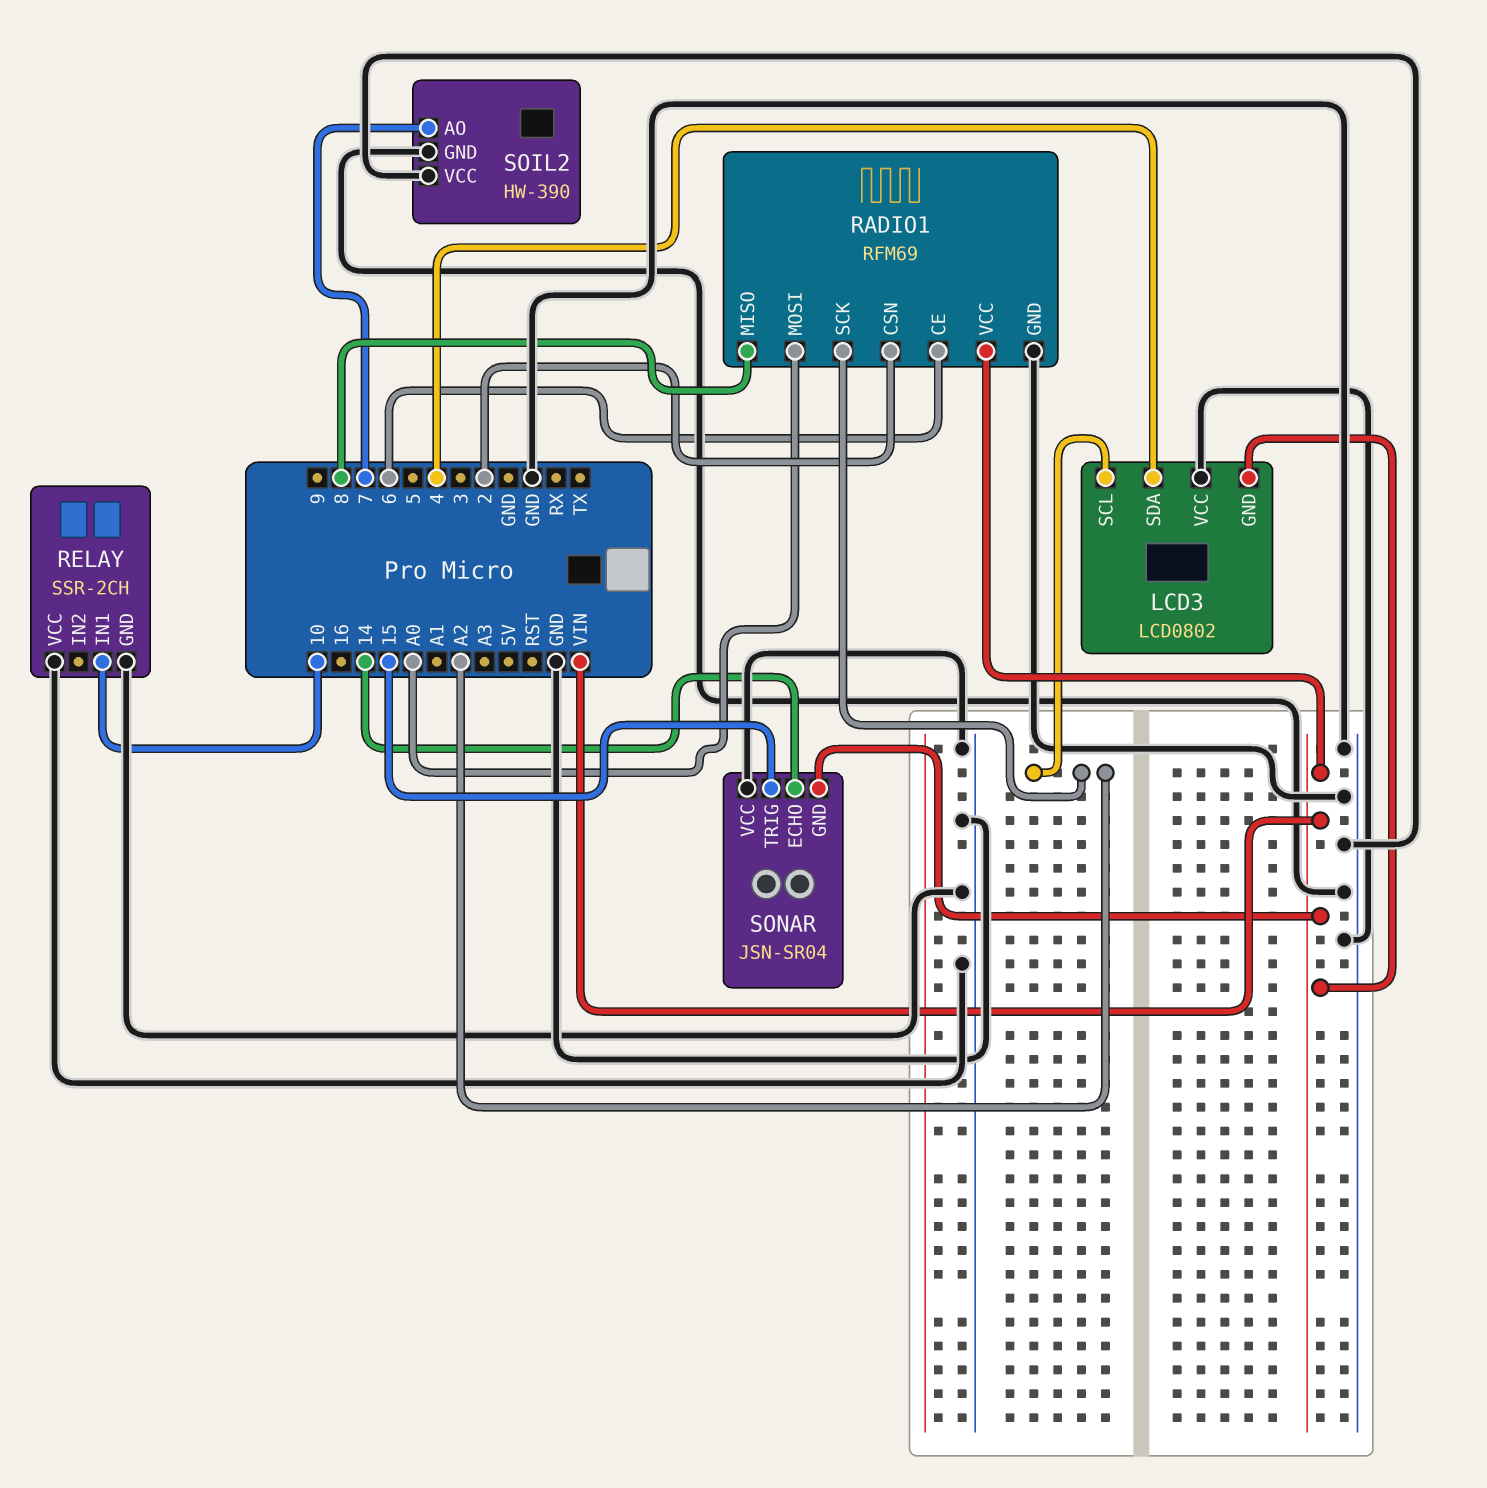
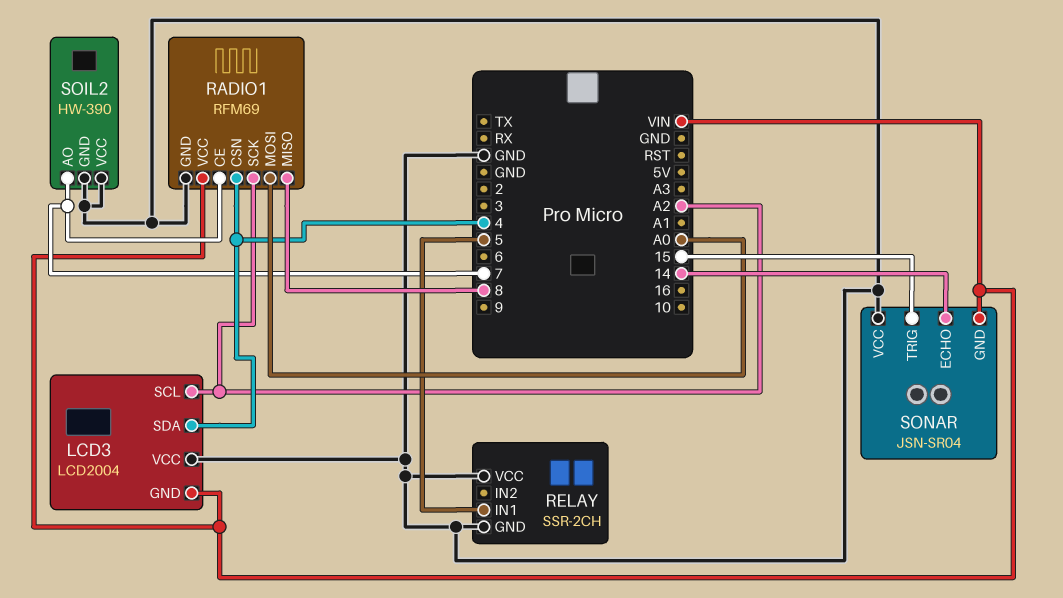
LCD3: LCD0802 -> LCD2004
RADIO1 pin CE: 6 -> 7
RADIO1 pin CSN: 2 -> 4
RELAY pin IN1: 10 -> 5

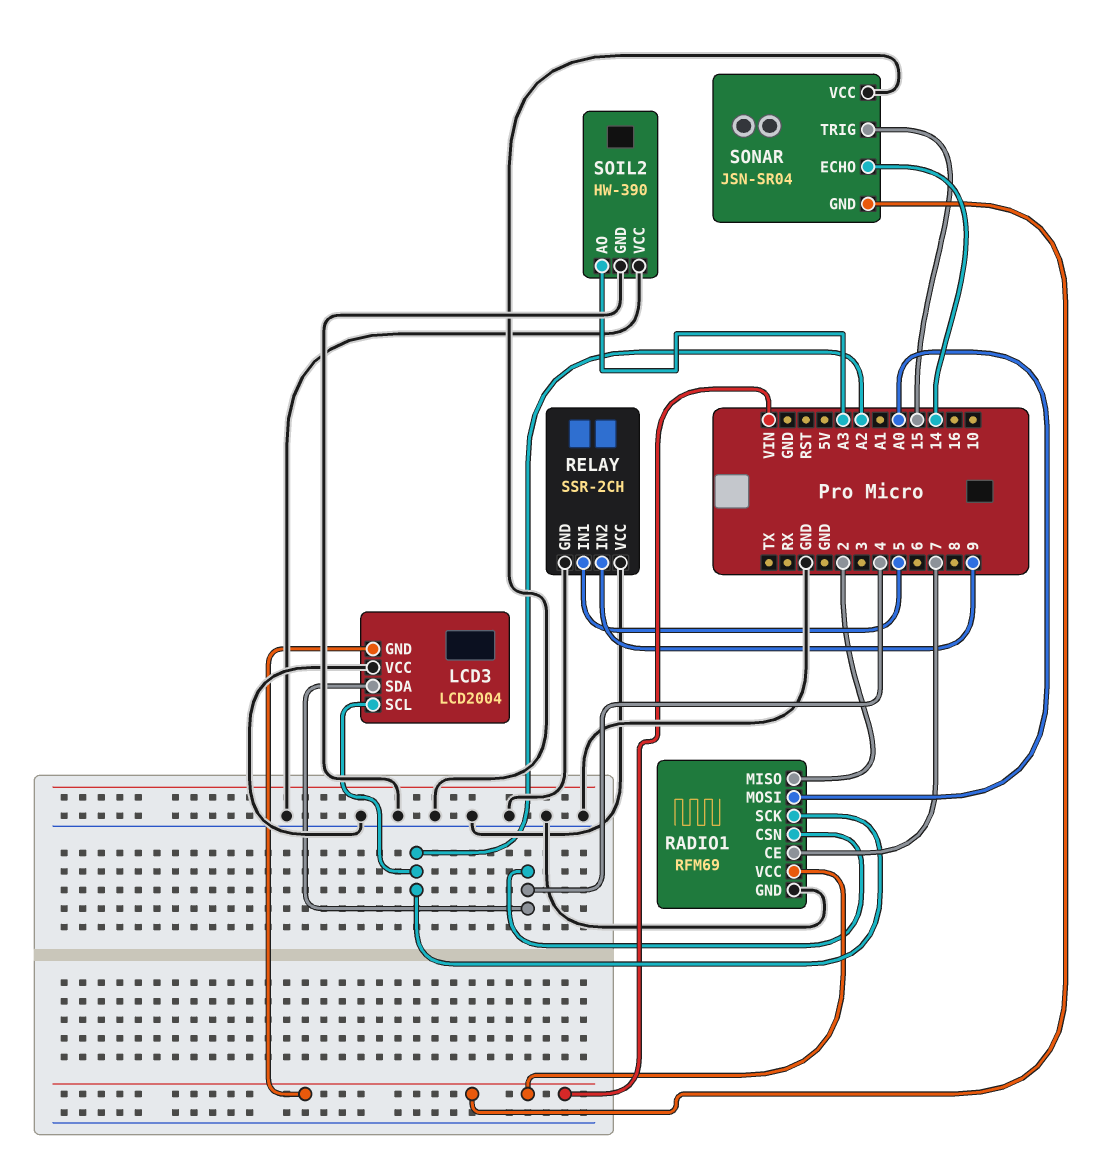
RADIO1 pin MISO: 8 -> 2
RELAY pin IN2: none -> 9
SOIL2 pin AO: 7 -> A3

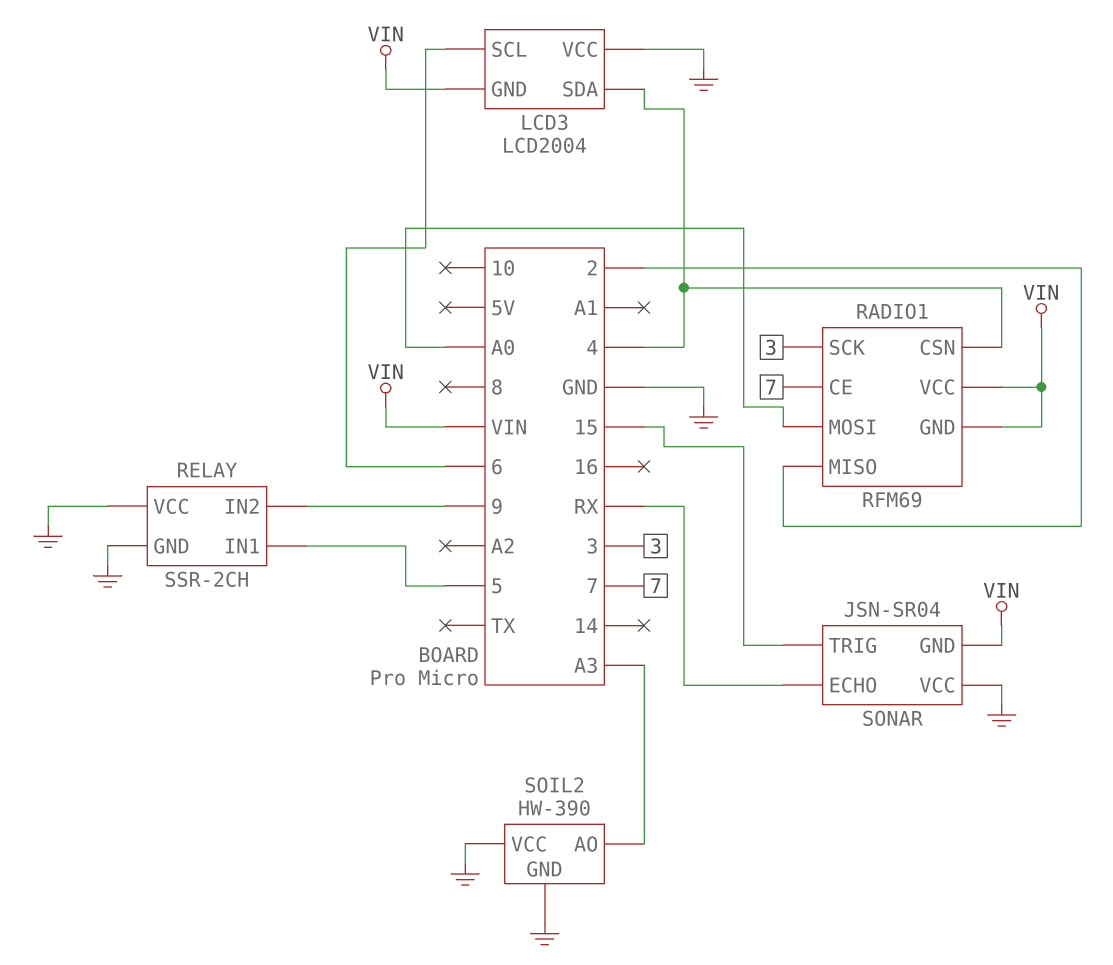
LCD3 pin SCL: A2 -> 6
RADIO1 pin GND: GND -> VIN
RADIO1 pin SCK: A2 -> 3
SONAR pin ECHO: 14 -> RX

